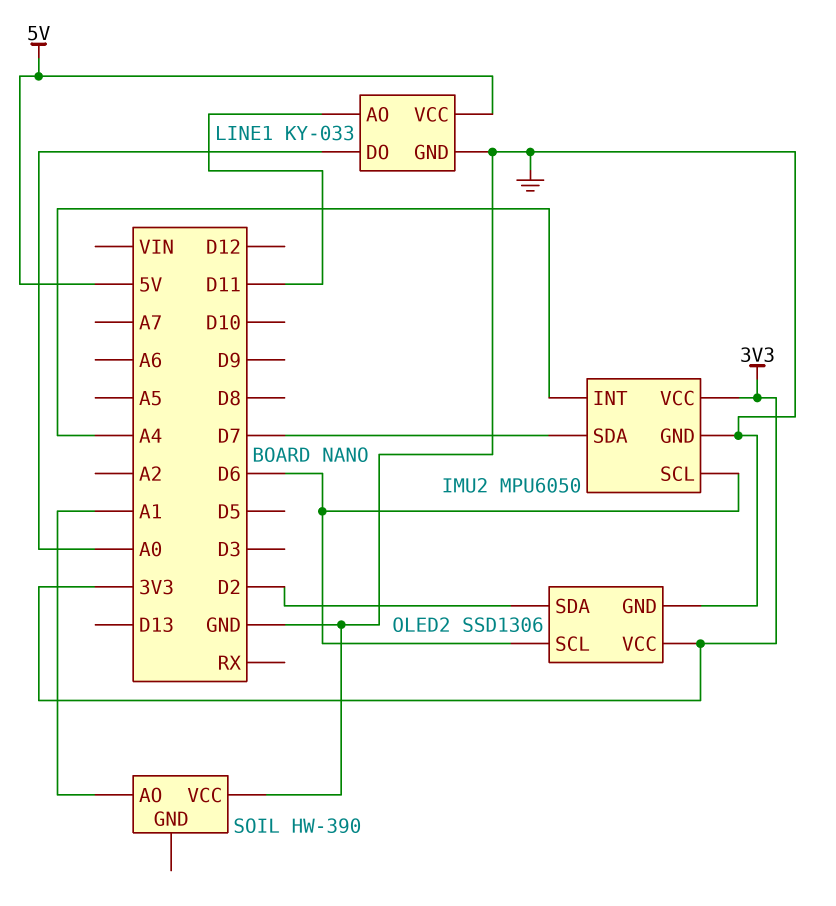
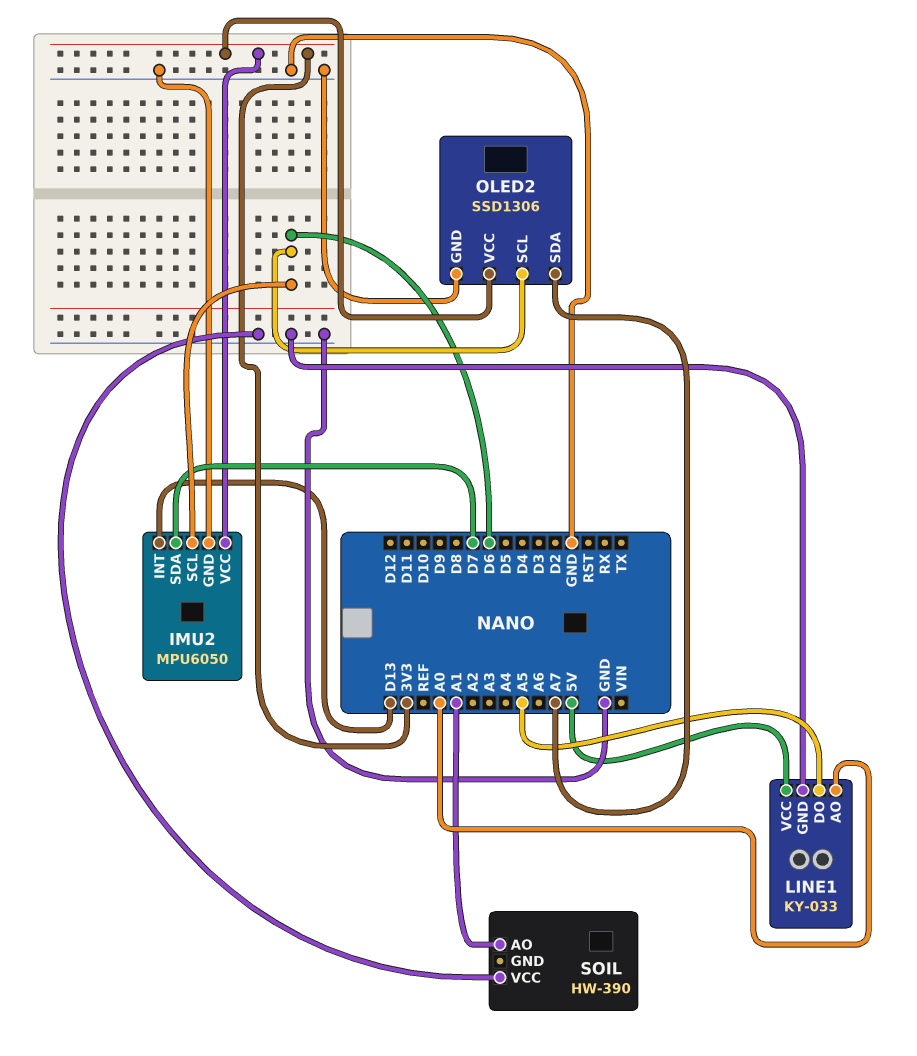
IMU2 pin INT: A4 -> D13
LINE1 pin AO: D11 -> A0
LINE1 pin DO: A0 -> A5
OLED2 pin SDA: D2 -> A7

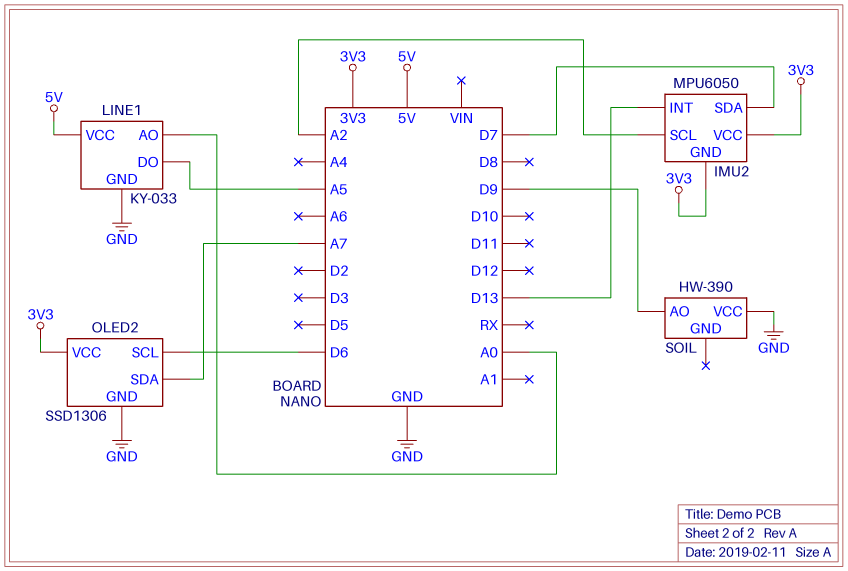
IMU2 pin GND: GND -> 3V3
IMU2 pin SCL: D6 -> A2
SOIL pin AO: A1 -> D9

